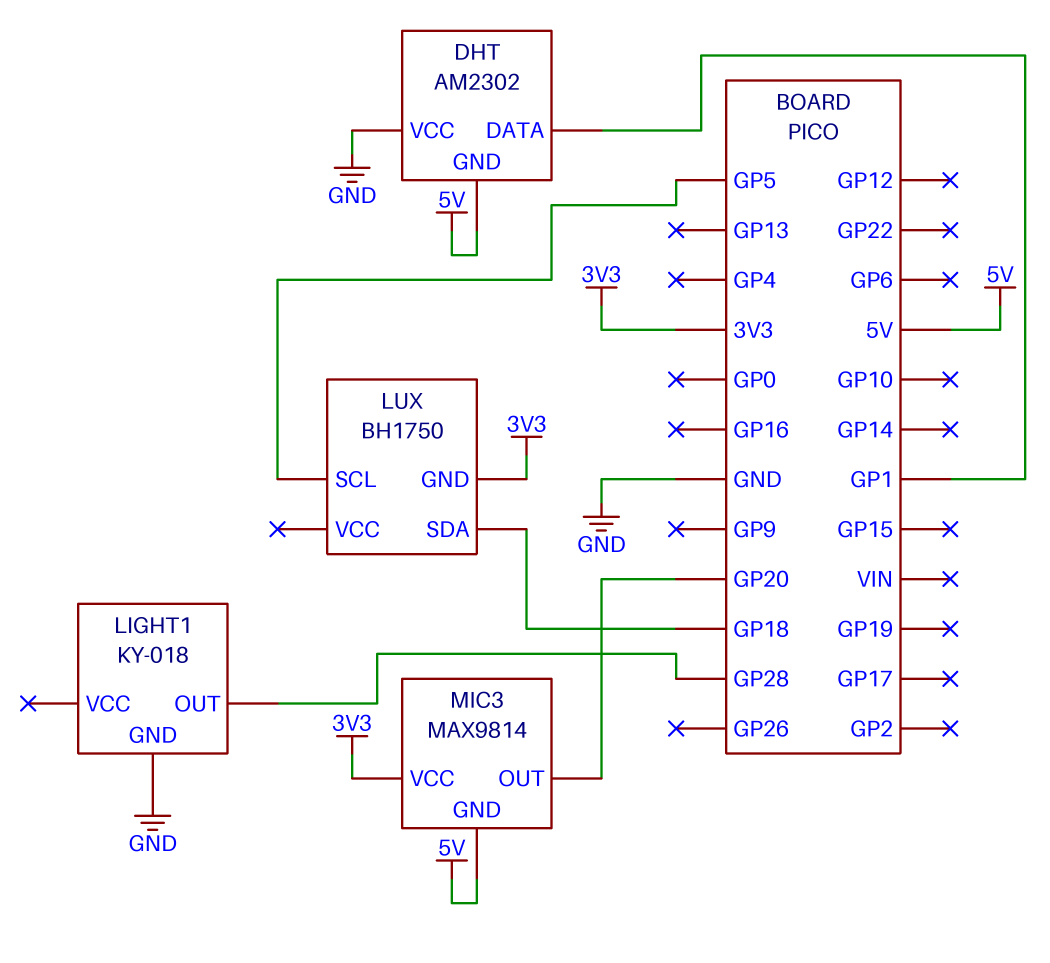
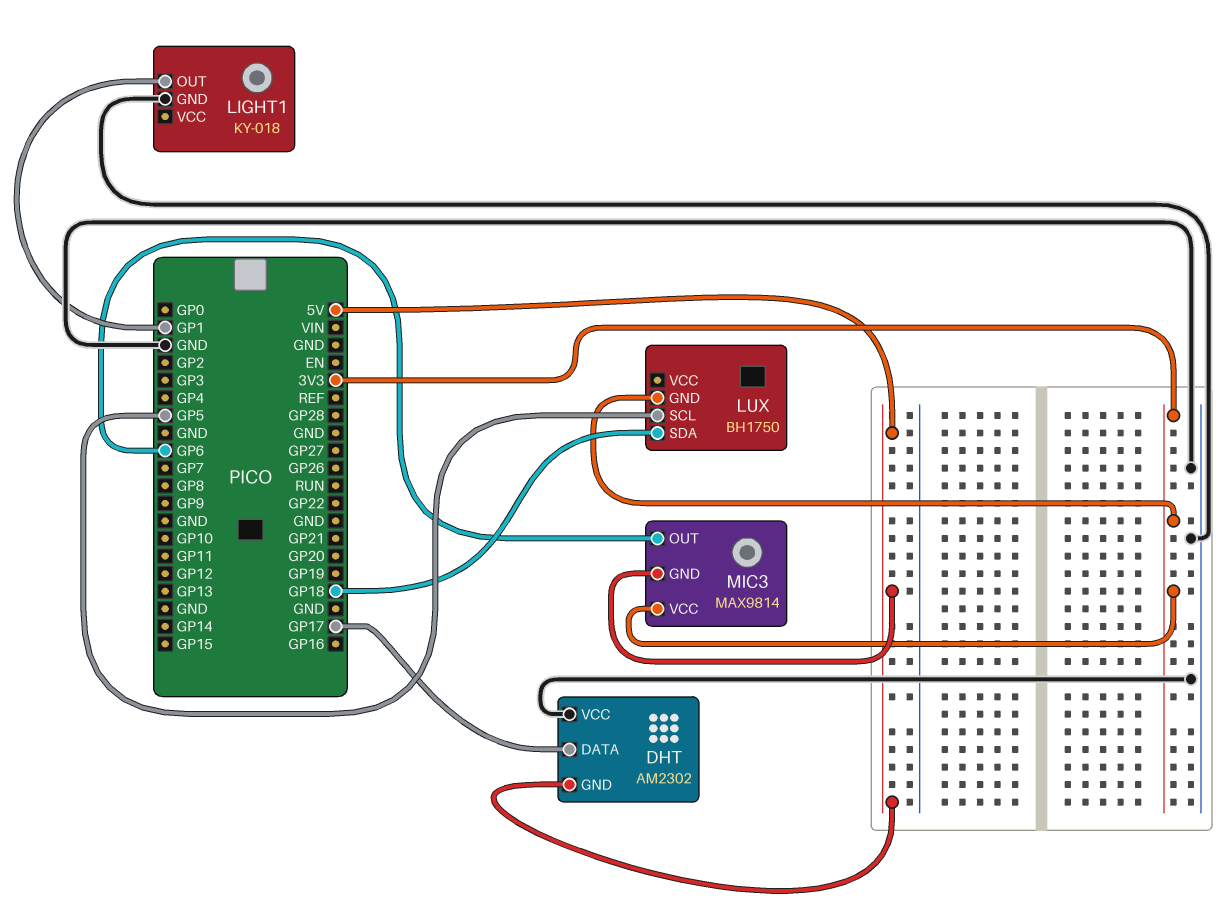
DHT pin DATA: GP1 -> GP17
LIGHT1 pin OUT: GP28 -> GP1
MIC3 pin OUT: GP20 -> GP6

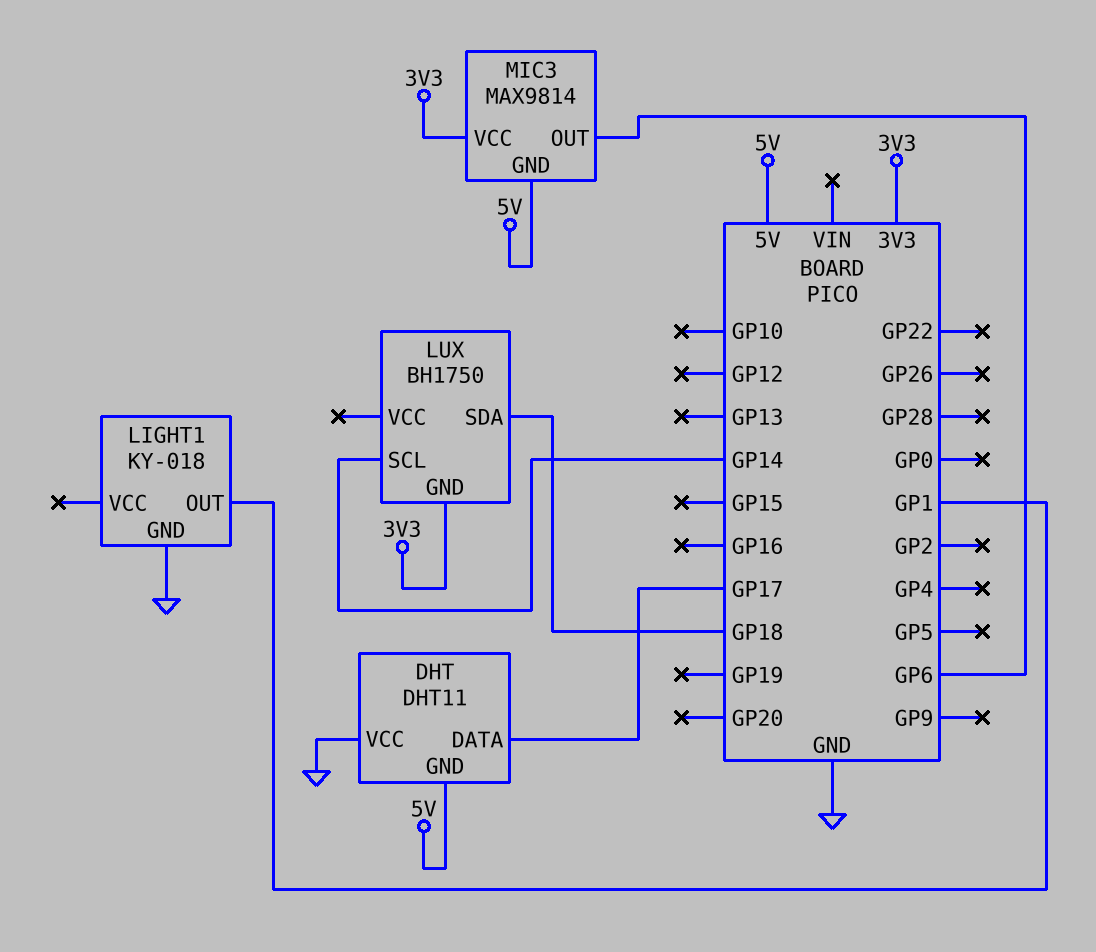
DHT: AM2302 -> DHT11
LUX pin SCL: GP5 -> GP14

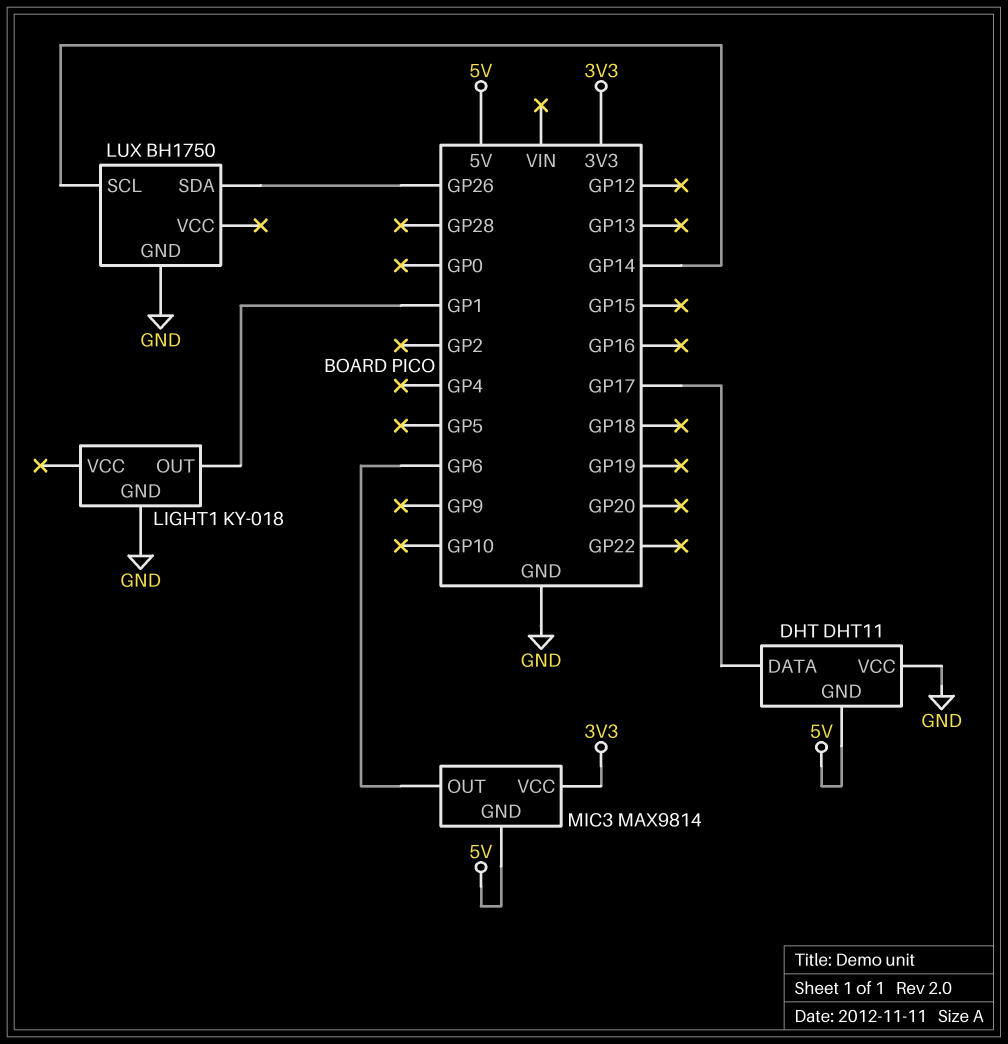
LUX pin GND: 3V3 -> GND
LUX pin SDA: GP18 -> GP26

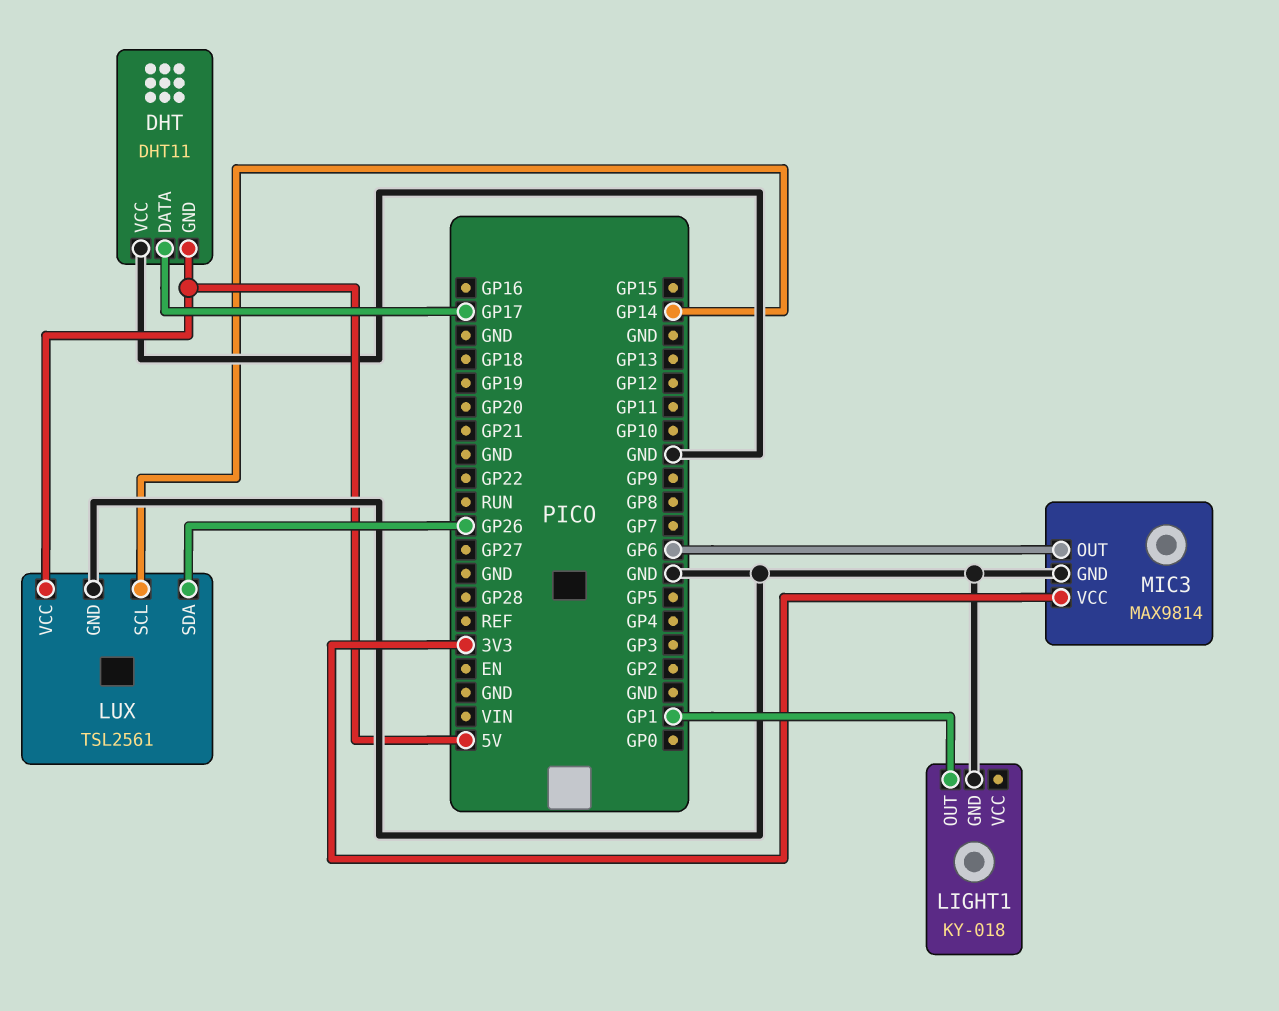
LUX: BH1750 -> TSL2561
LUX pin VCC: none -> 5V
MIC3 pin GND: 5V -> GND

